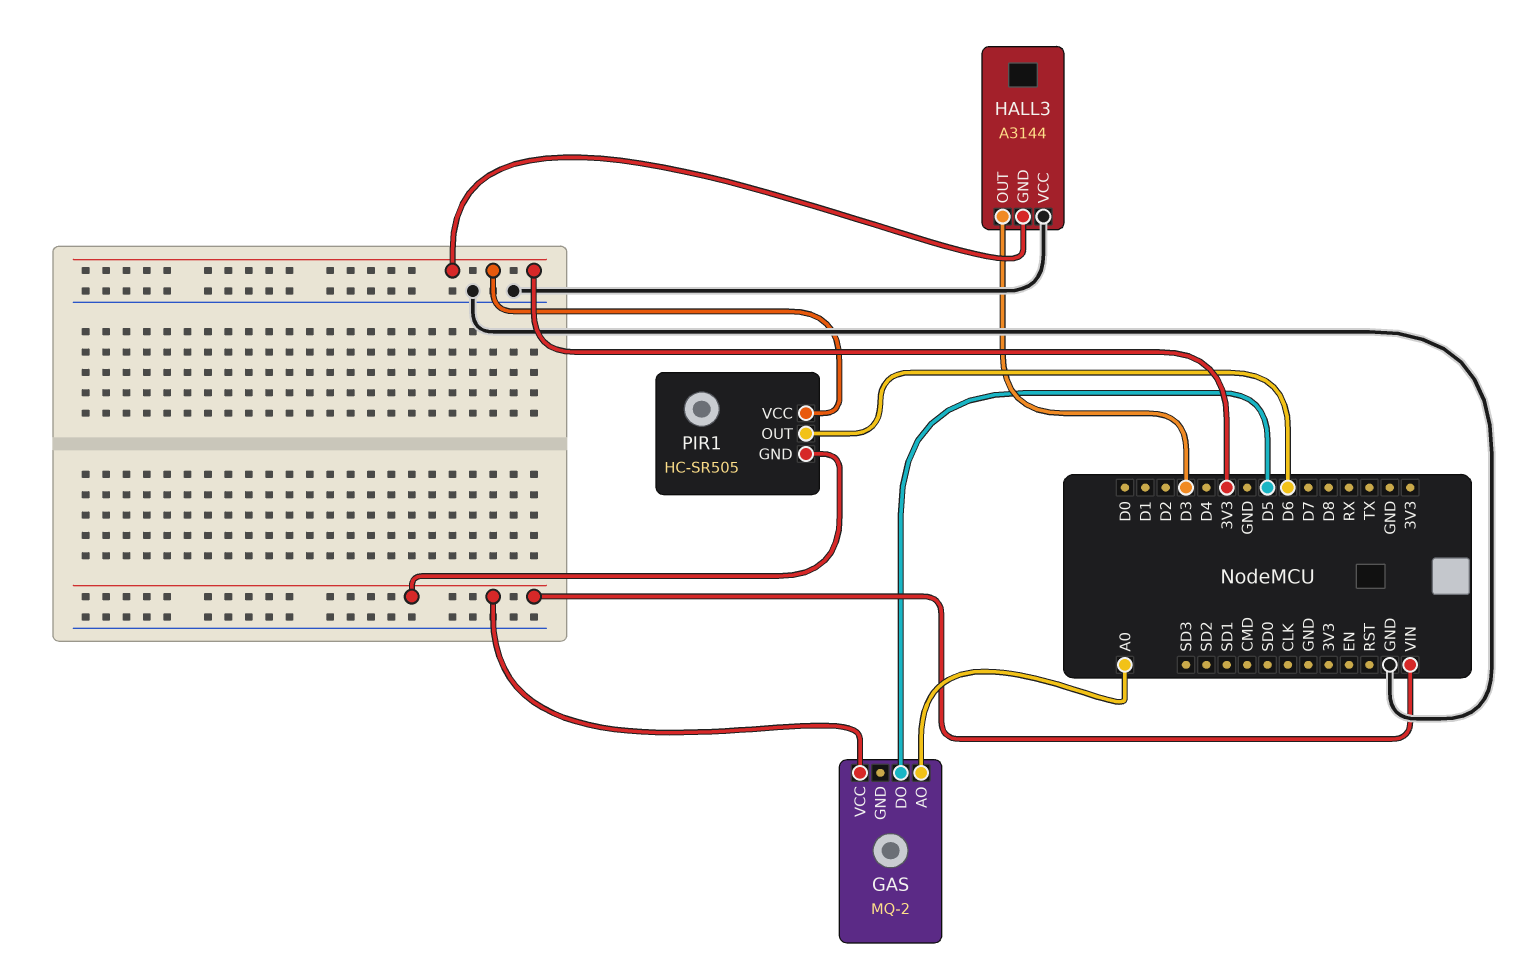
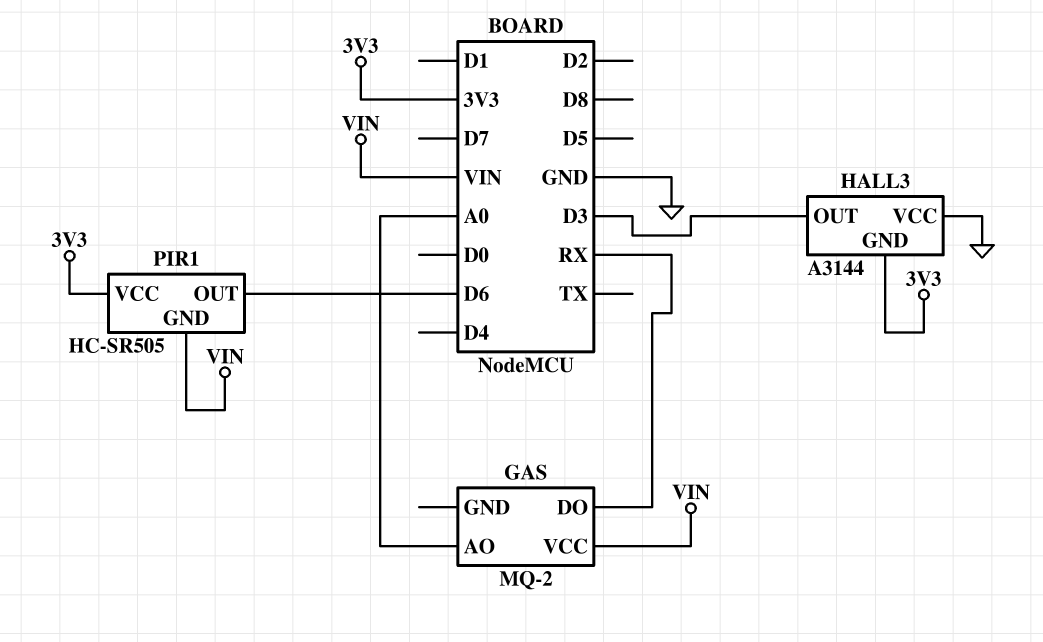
GAS pin DO: D5 -> RX

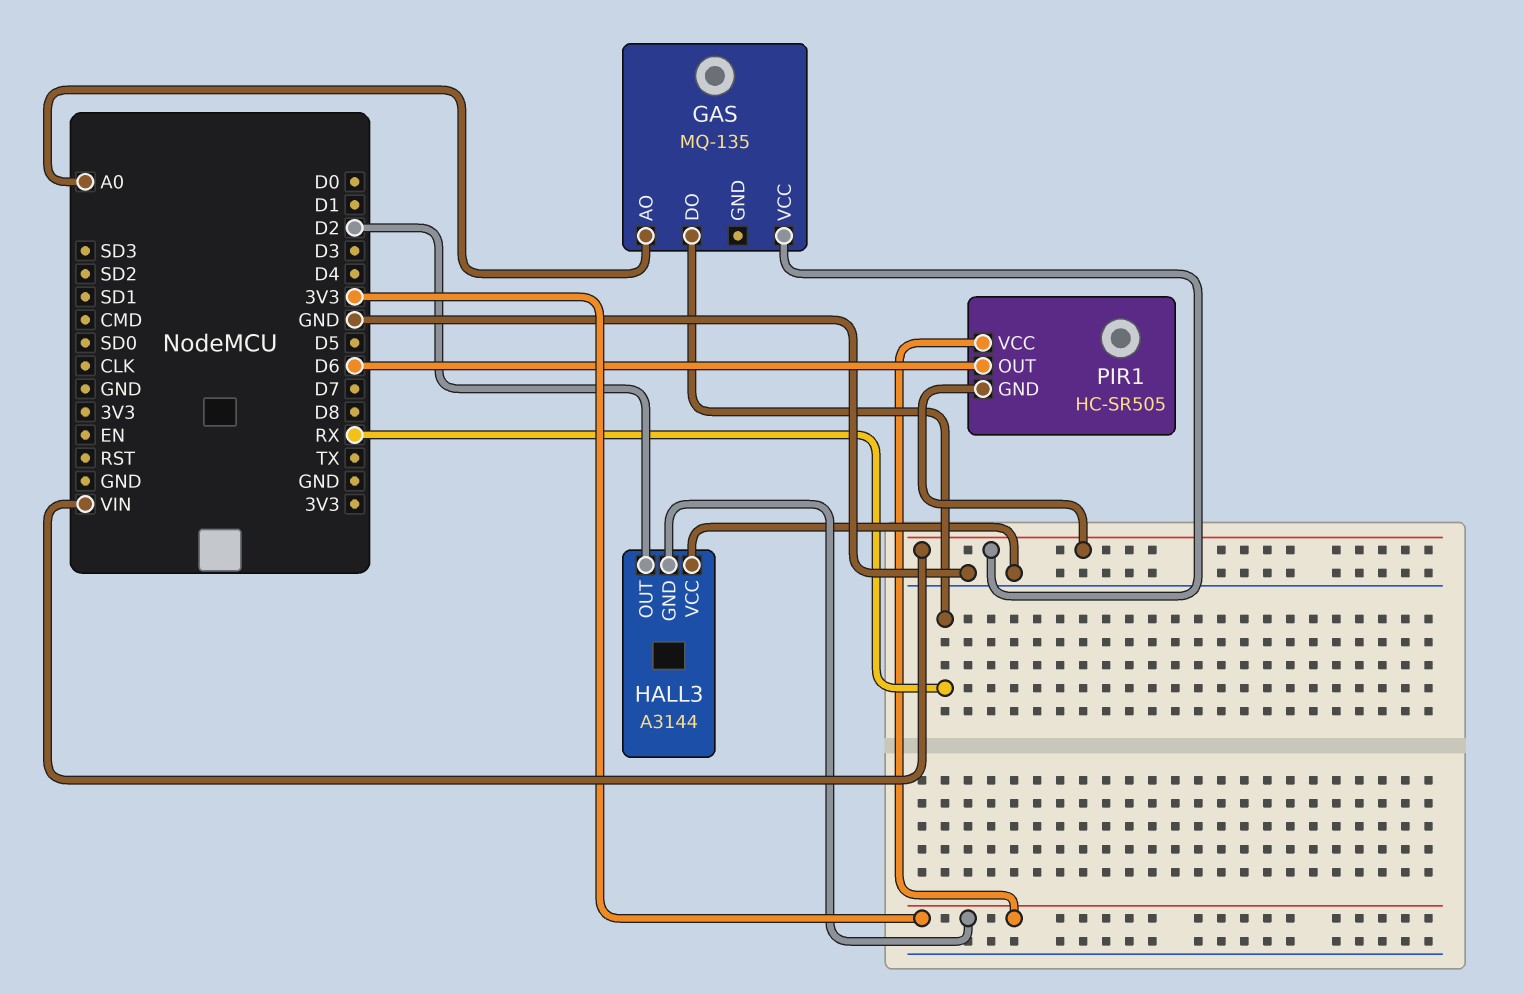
GAS: MQ-2 -> MQ-135
HALL3 pin OUT: D3 -> D2

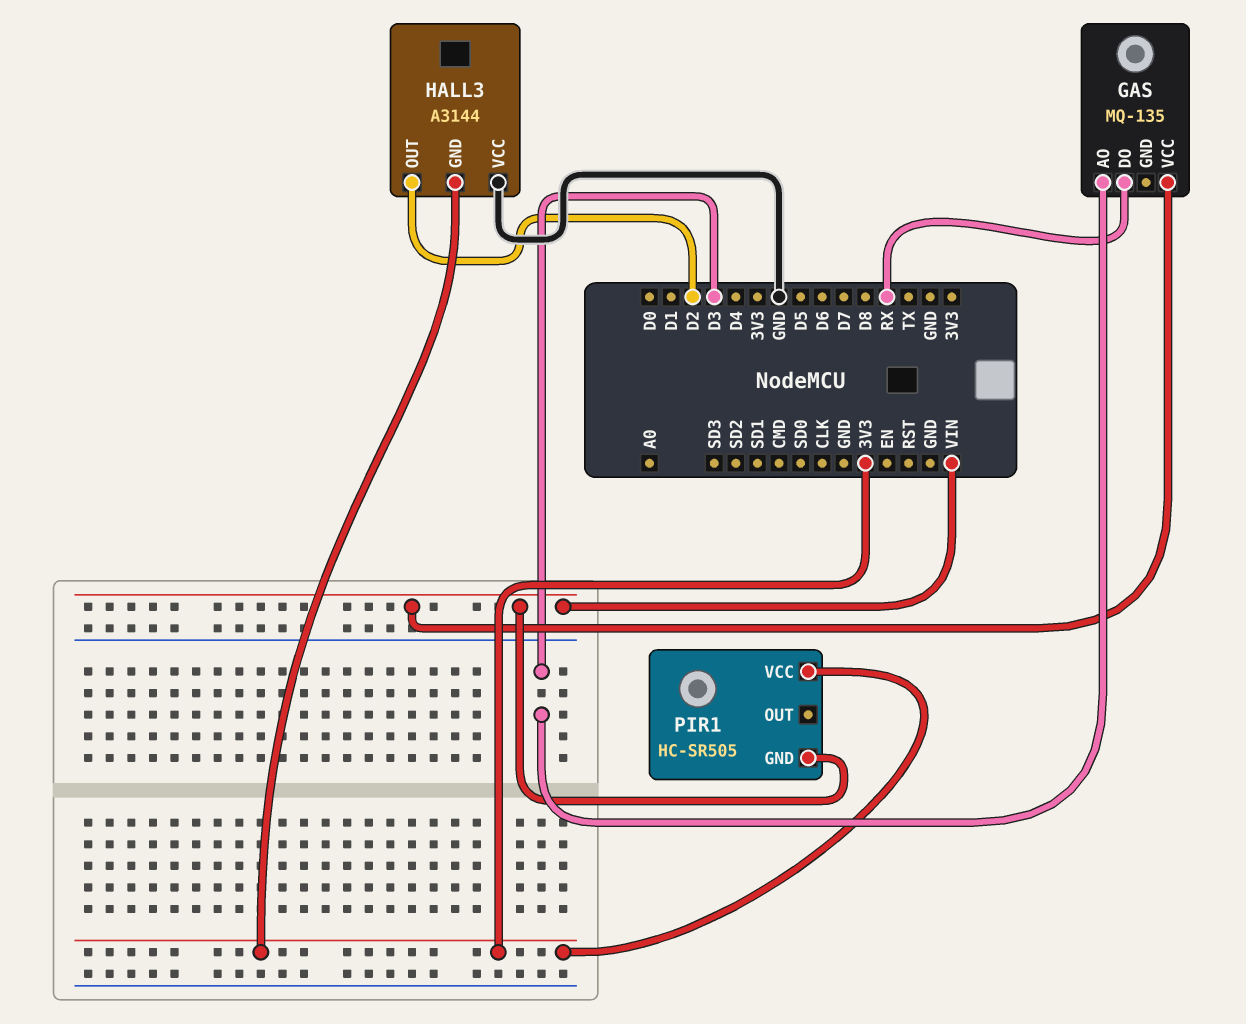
GAS pin AO: A0 -> D3
PIR1 pin OUT: D6 -> none

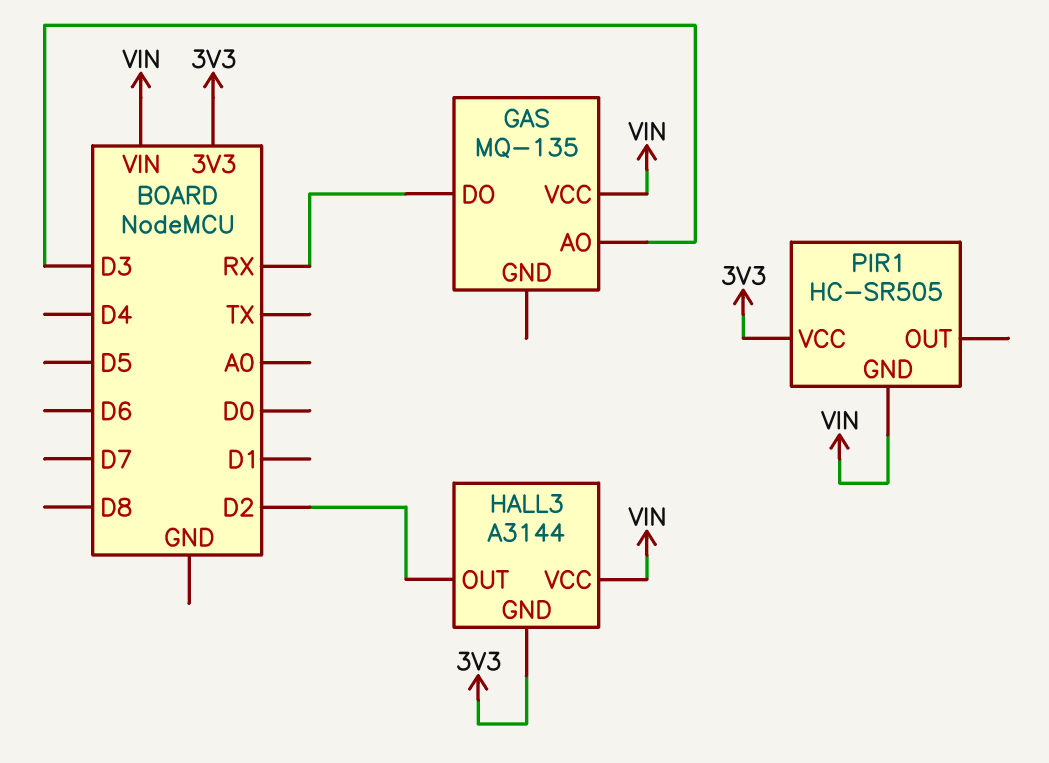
HALL3 pin VCC: GND -> VIN

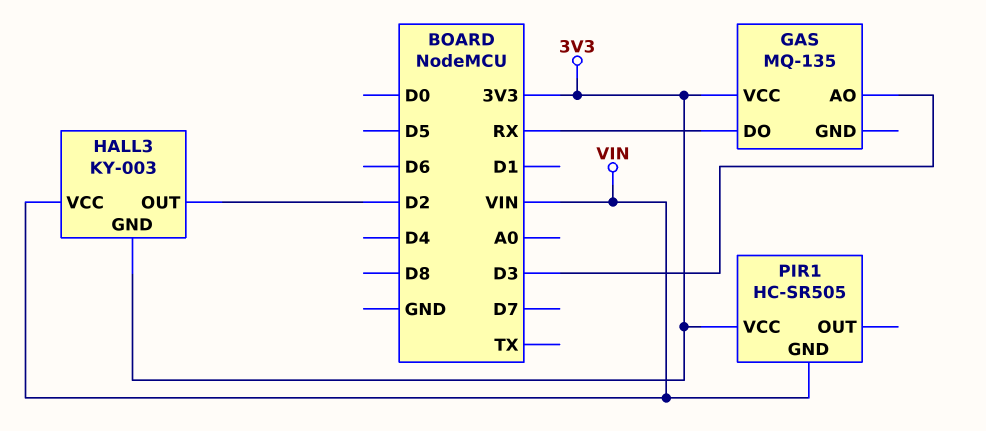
GAS pin VCC: VIN -> 3V3
HALL3: A3144 -> KY-003

